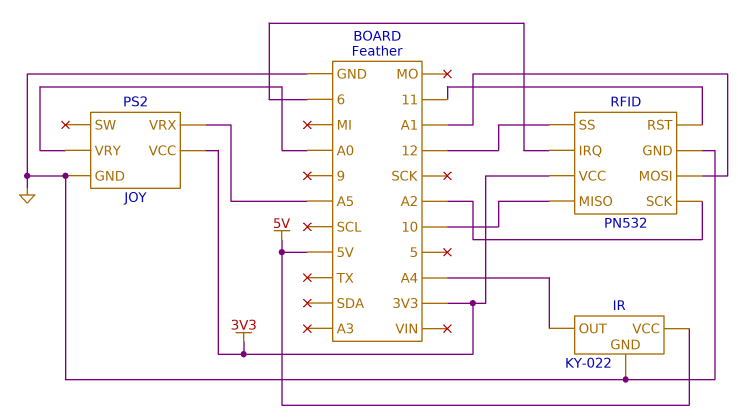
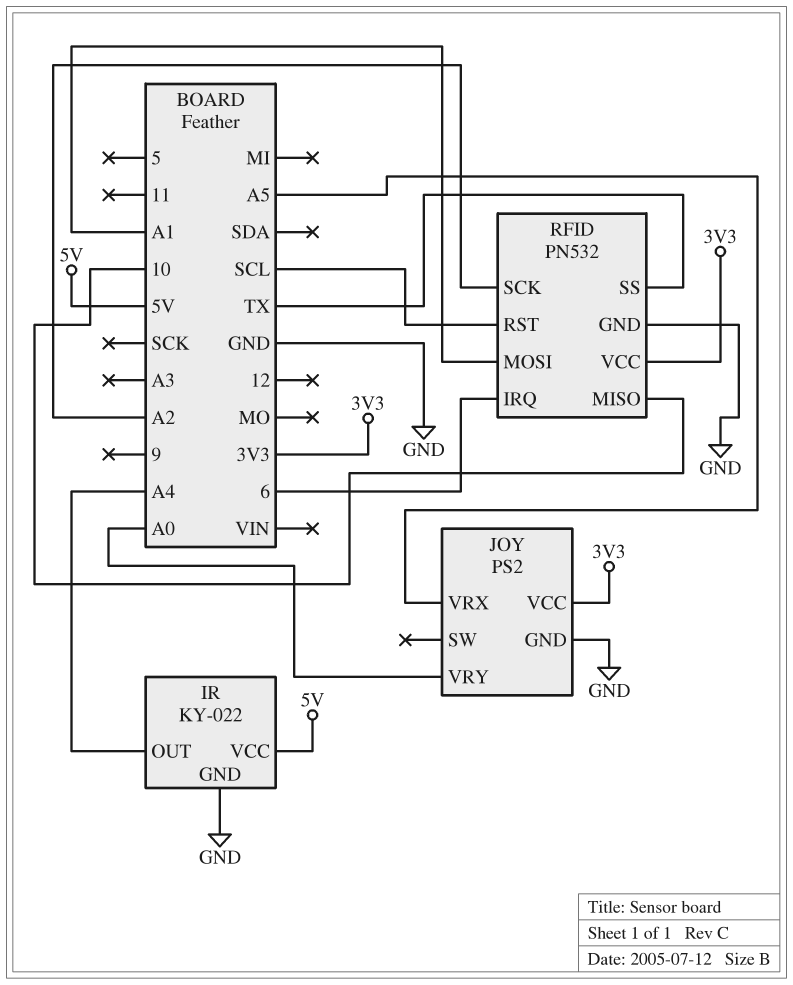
RFID pin RST: 11 -> SCL
RFID pin SS: 12 -> TX

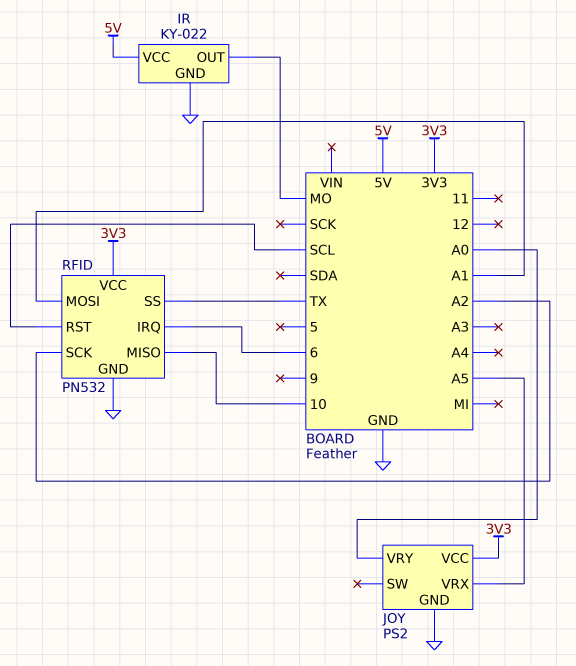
IR pin OUT: A4 -> MO

